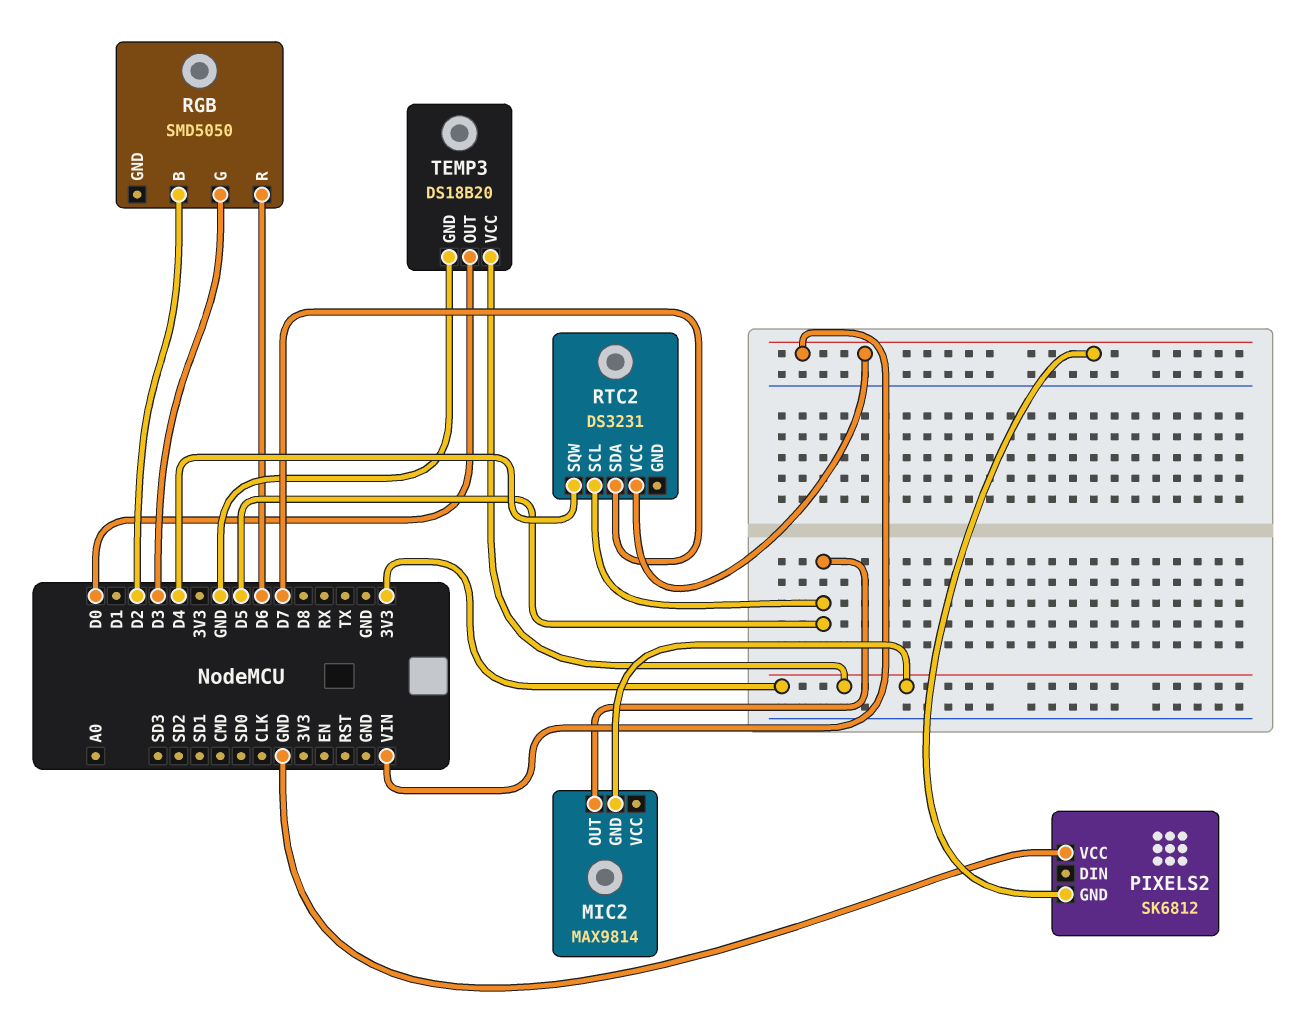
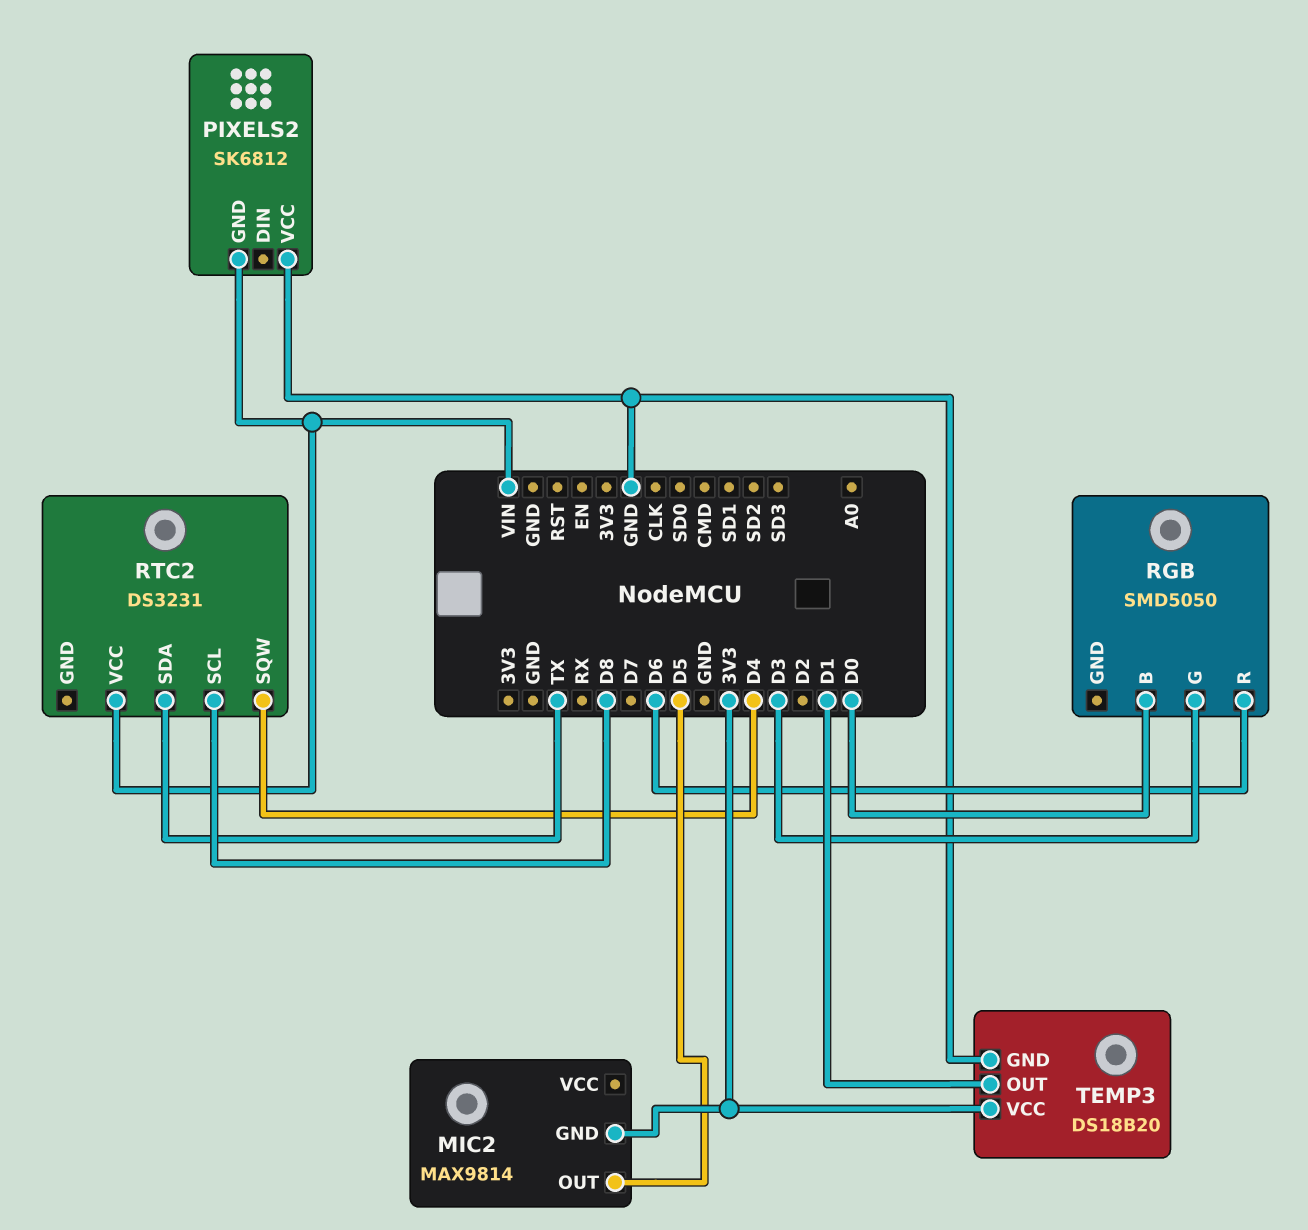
RGB pin B: D2 -> D0
RTC2 pin SCL: D5 -> D8
RTC2 pin SDA: D7 -> TX
TEMP3 pin OUT: D0 -> D1

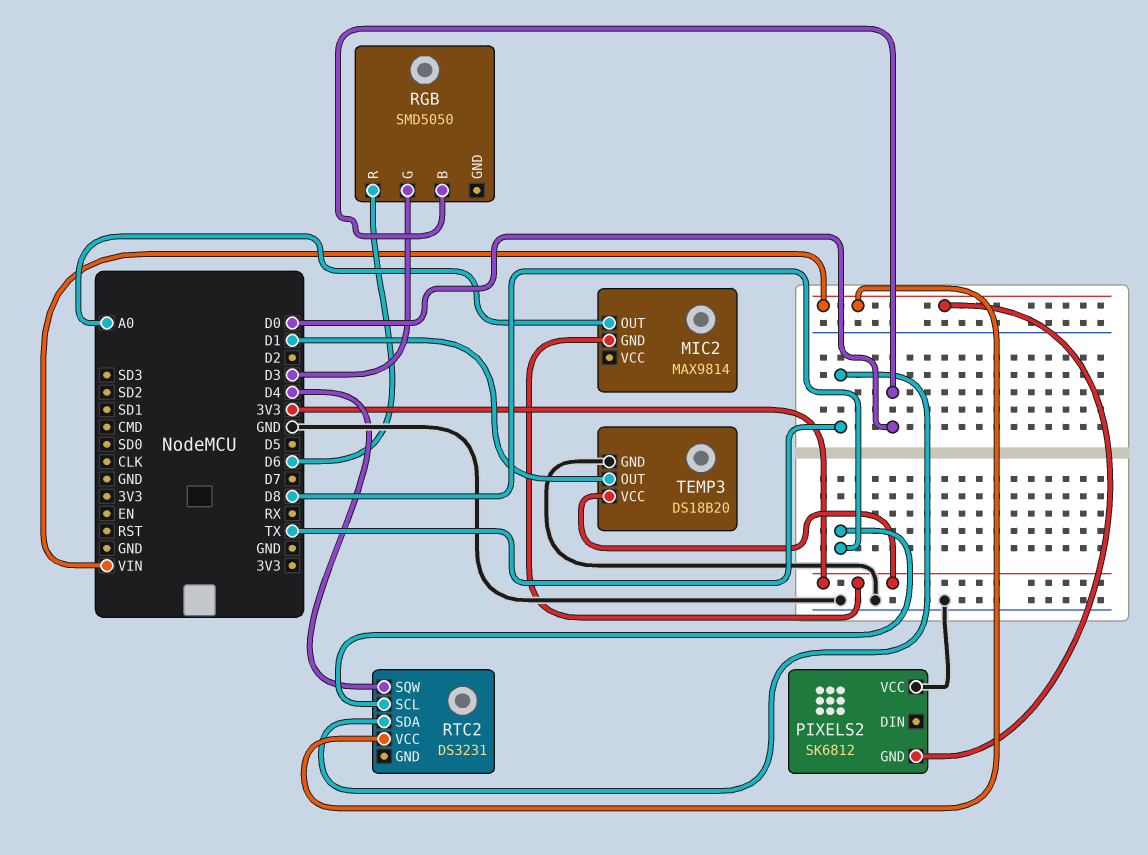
MIC2 pin OUT: D5 -> A0

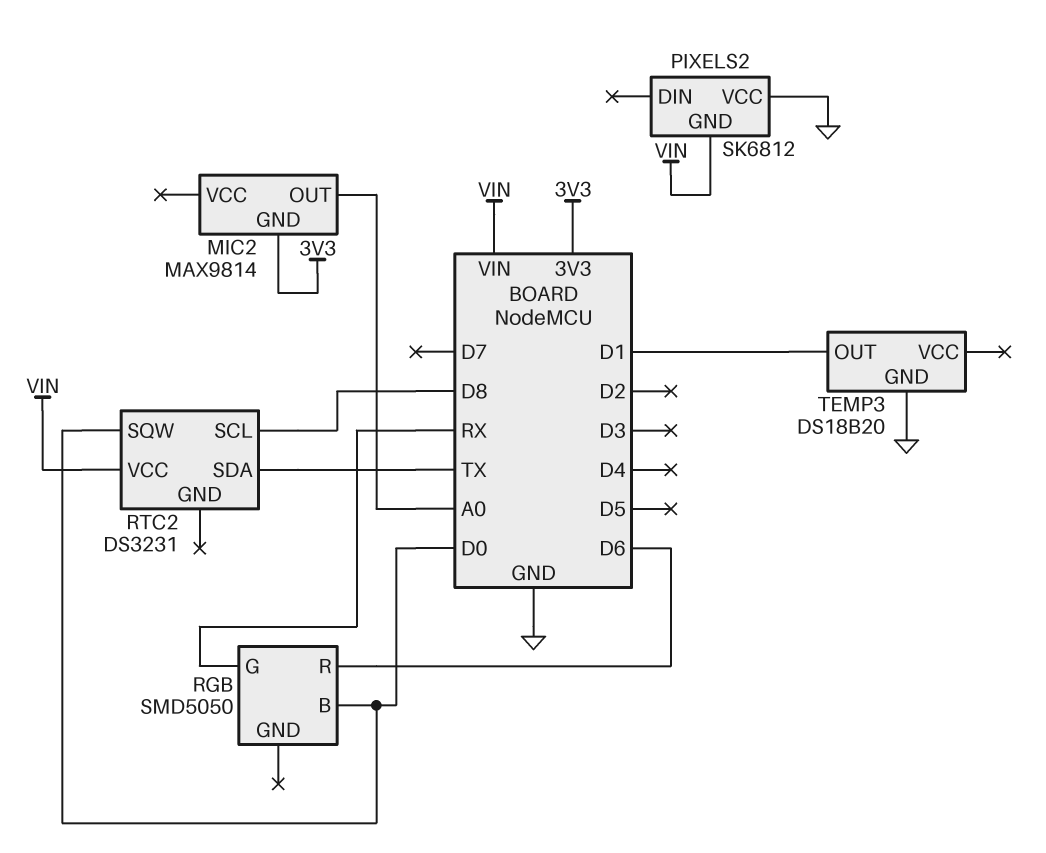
RGB pin G: D3 -> RX
RTC2 pin SQW: D4 -> D0
TEMP3 pin VCC: 3V3 -> none

